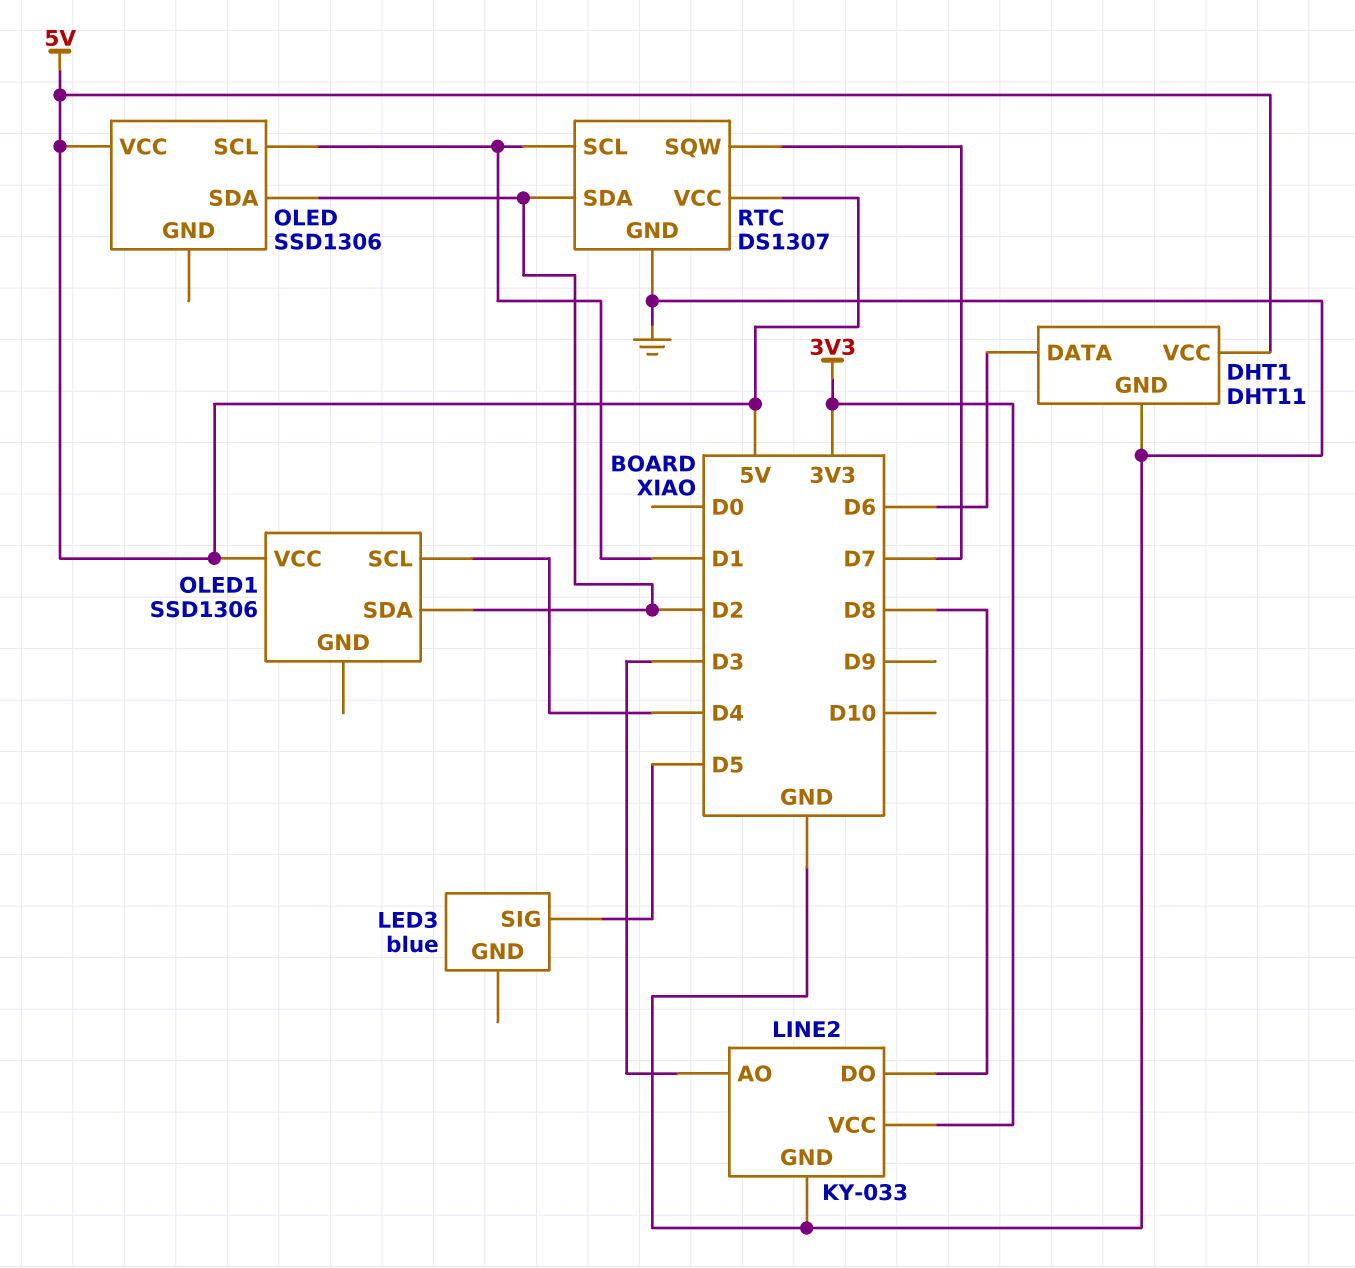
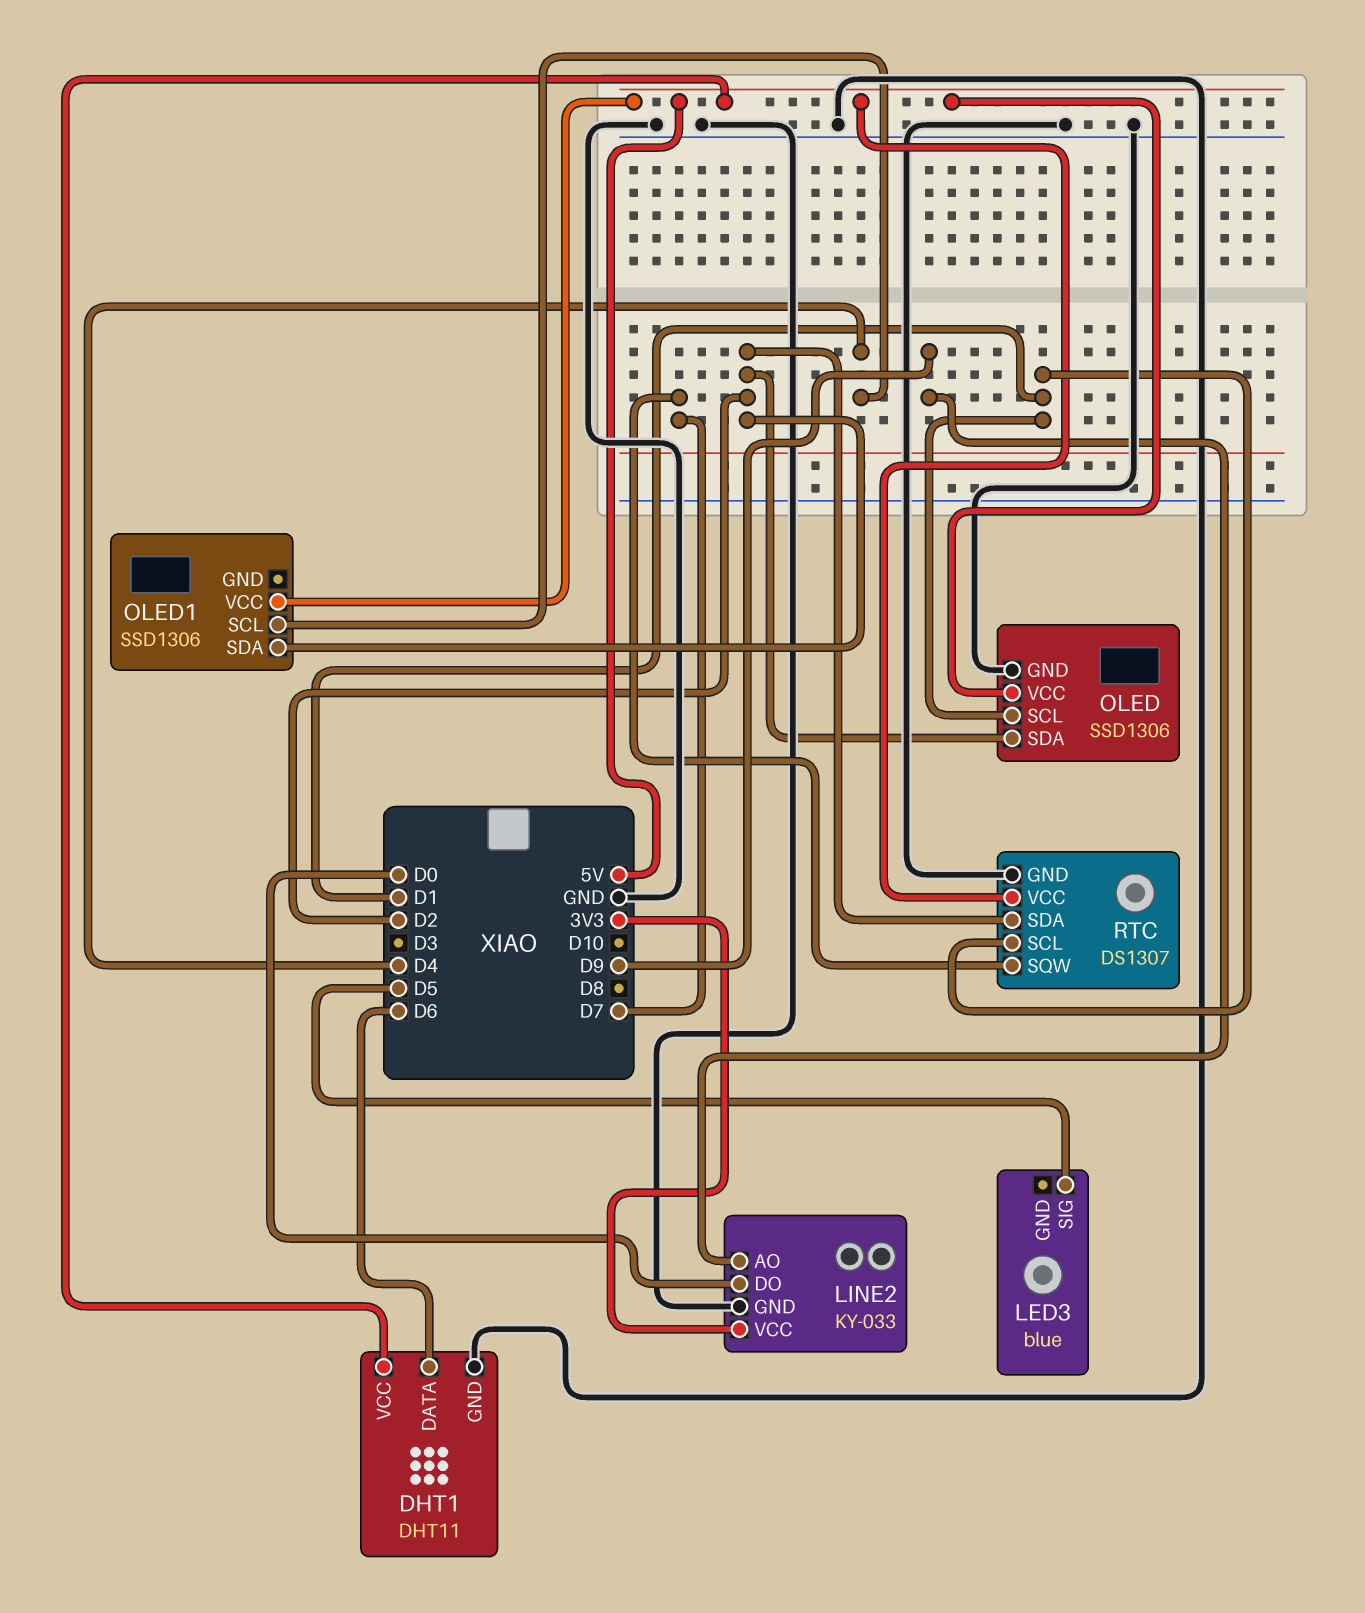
LINE2 pin AO: D3 -> D9
LINE2 pin DO: D8 -> D0
OLED pin GND: none -> GND

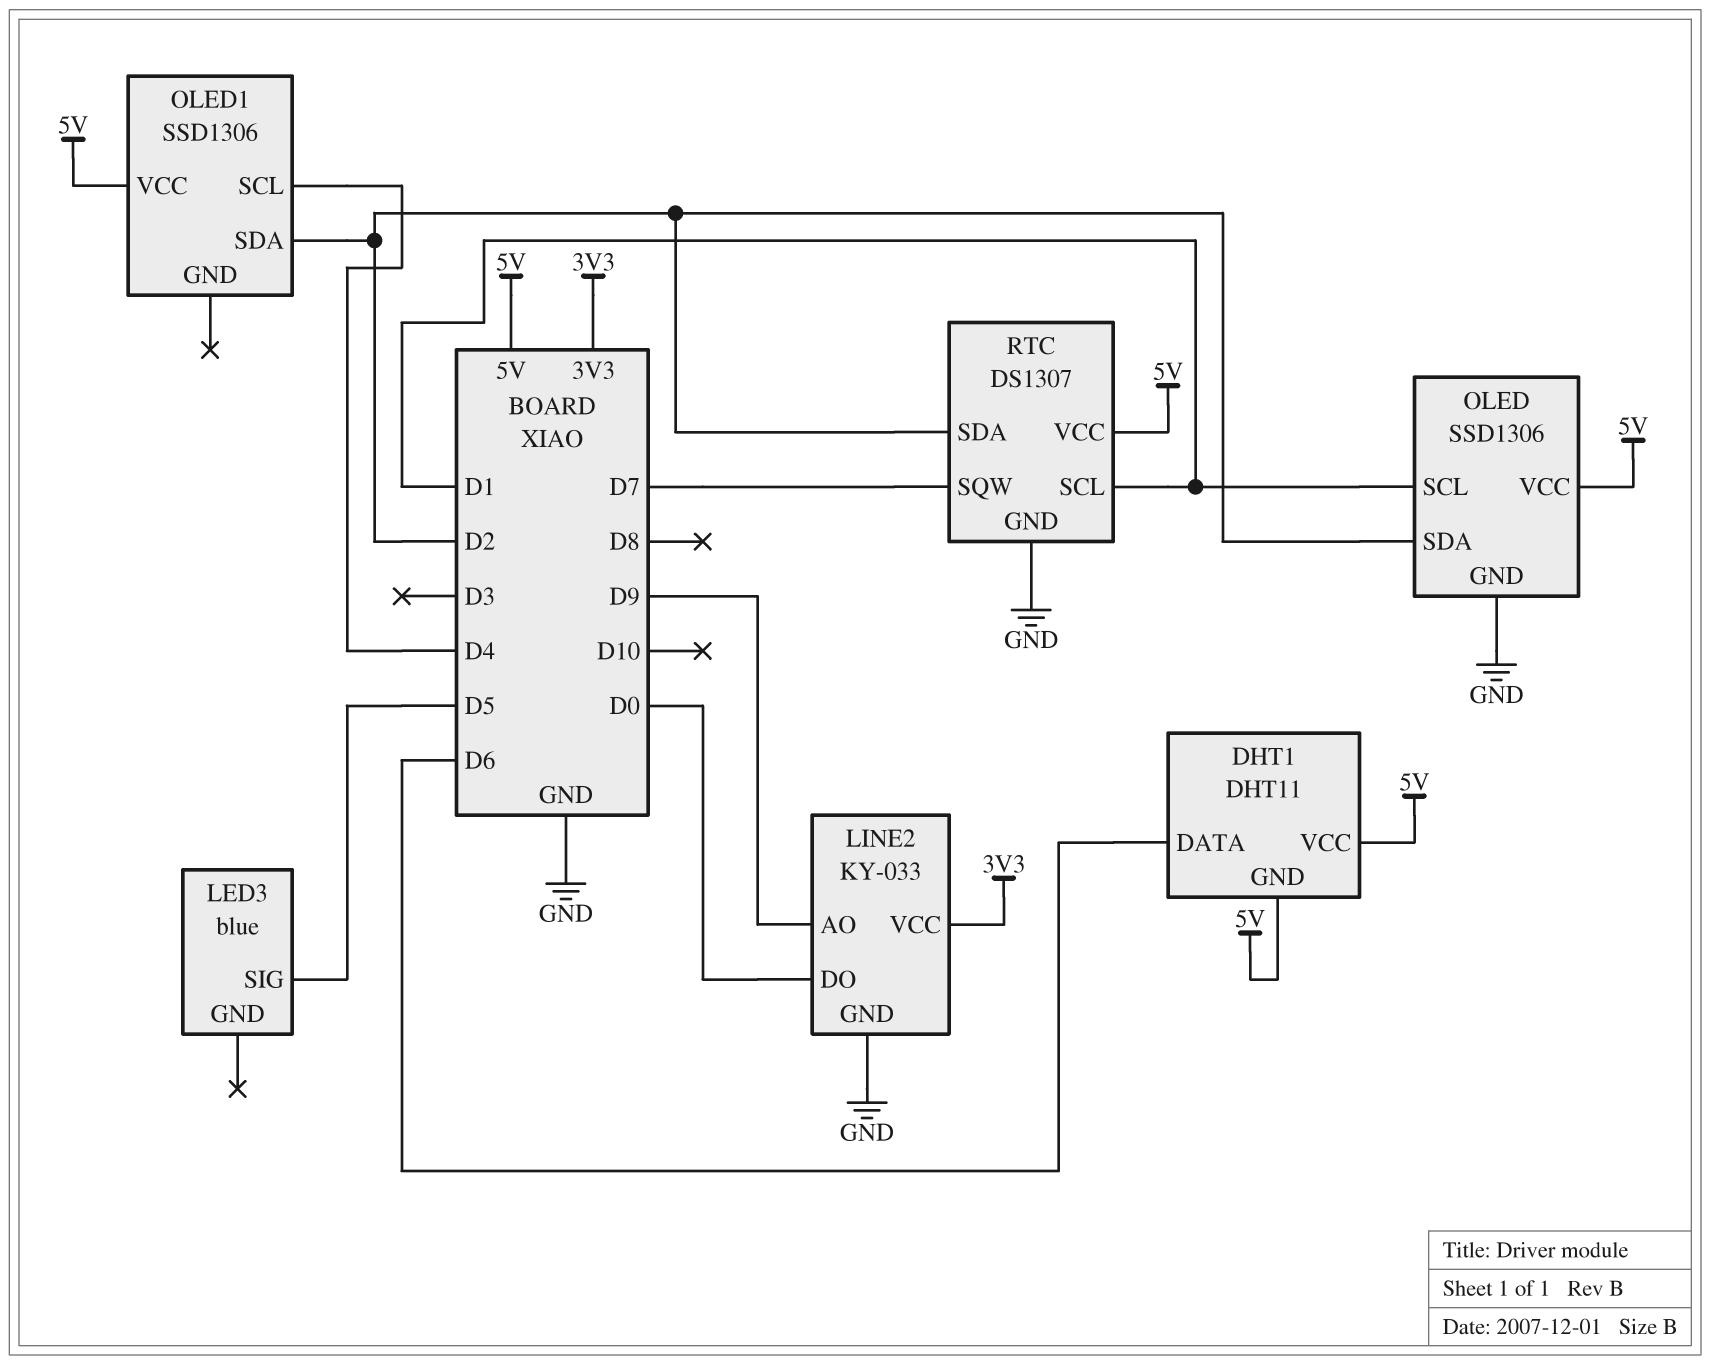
DHT1 pin GND: GND -> 5V

